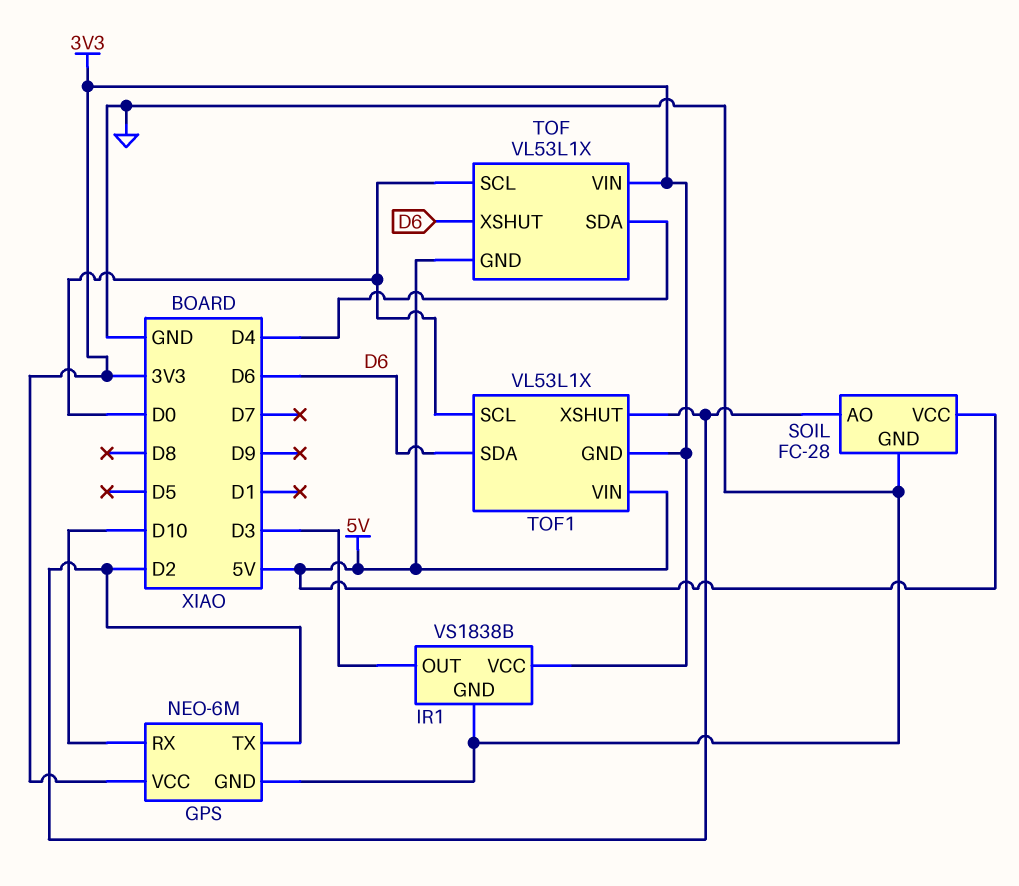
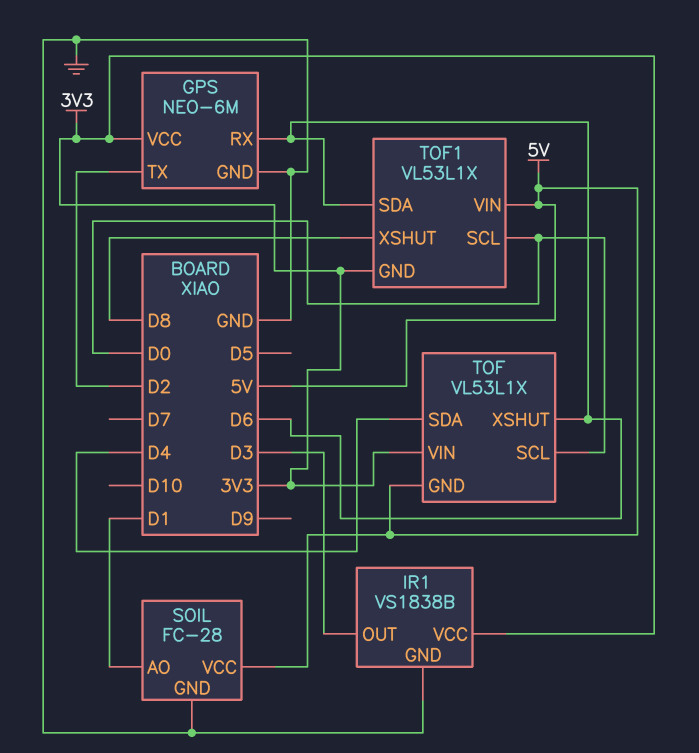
GPS pin RX: D10 -> D6
SOIL pin AO: D2 -> D1
TOF1 pin XSHUT: D2 -> D8

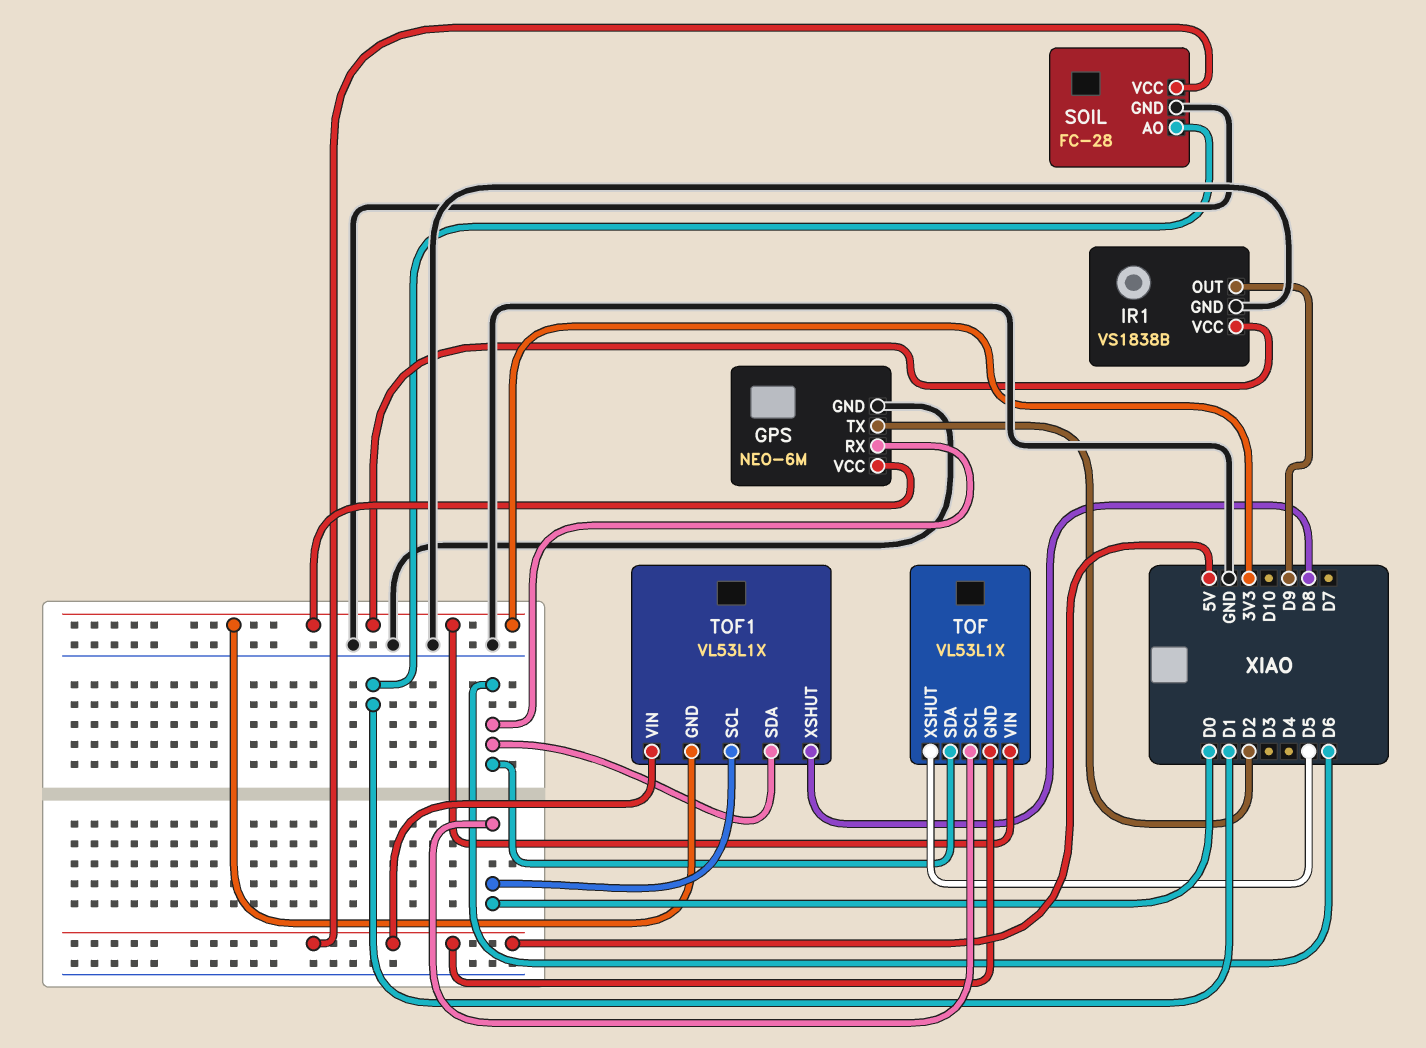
IR1 pin OUT: D3 -> D9
TOF pin SDA: D4 -> D6
TOF pin XSHUT: D6 -> D5

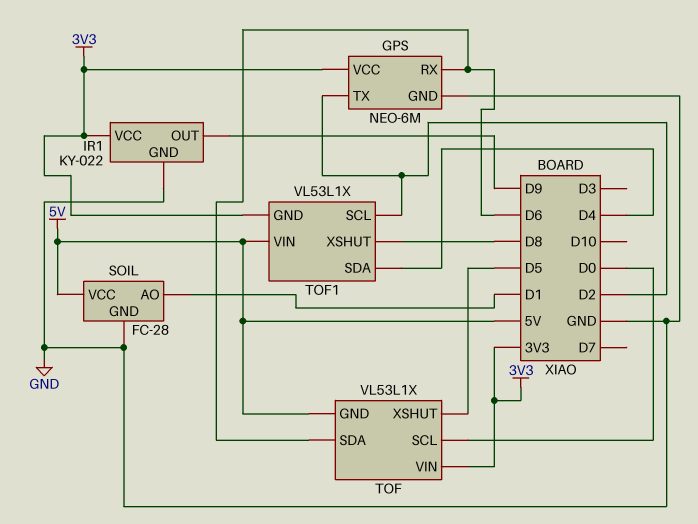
IR1: VS1838B -> KY-022
TOF1 pin SCL: D0 -> D2
TOF1 pin SDA: D6 -> D4

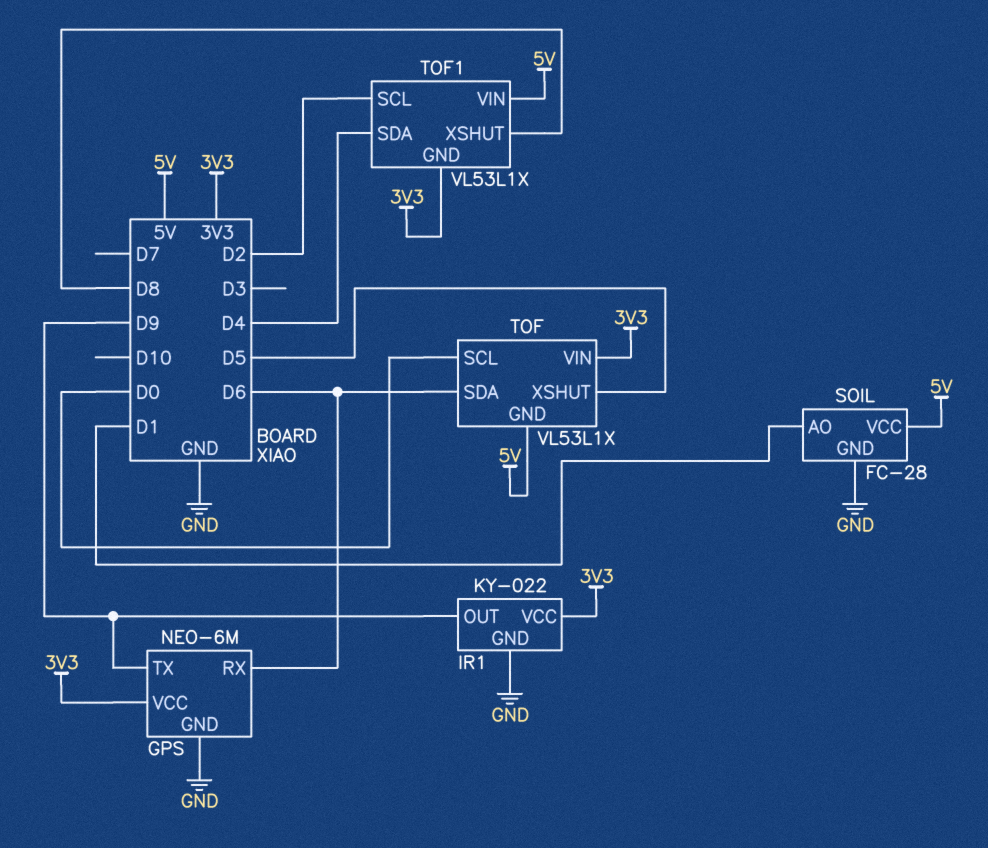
GPS pin TX: D2 -> D9

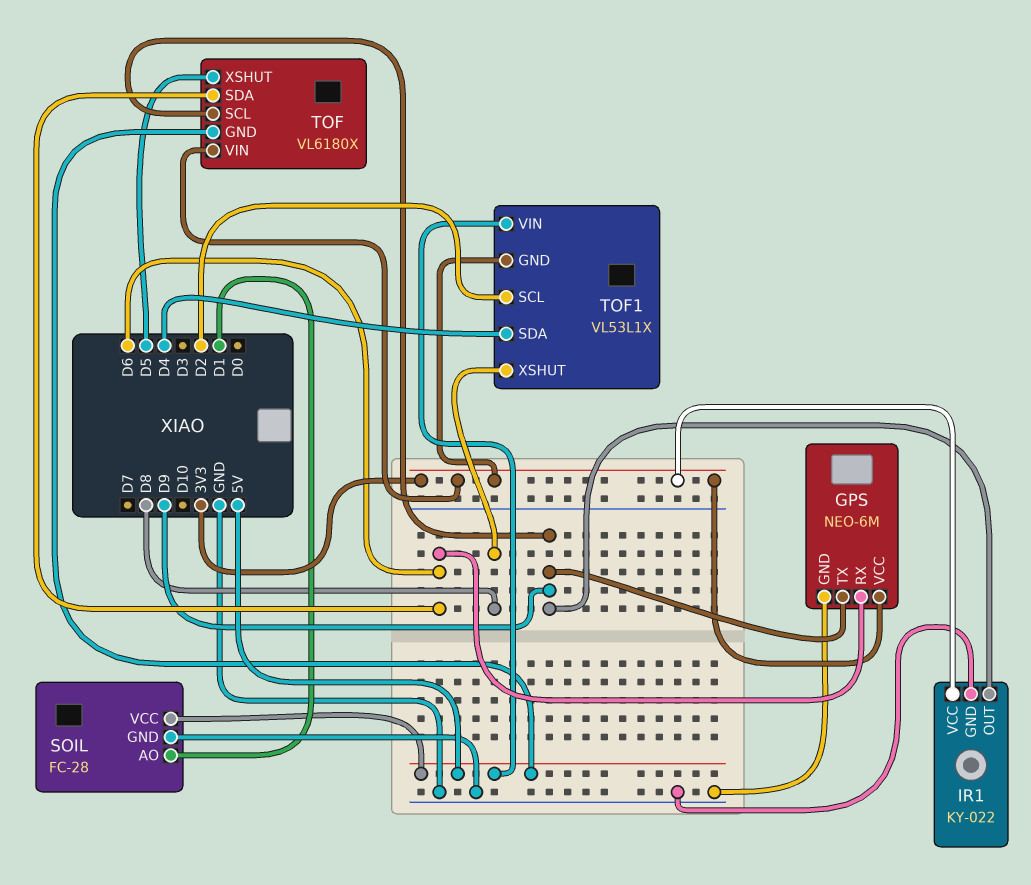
TOF: VL53L1X -> VL6180X
TOF pin SCL: D0 -> D9

